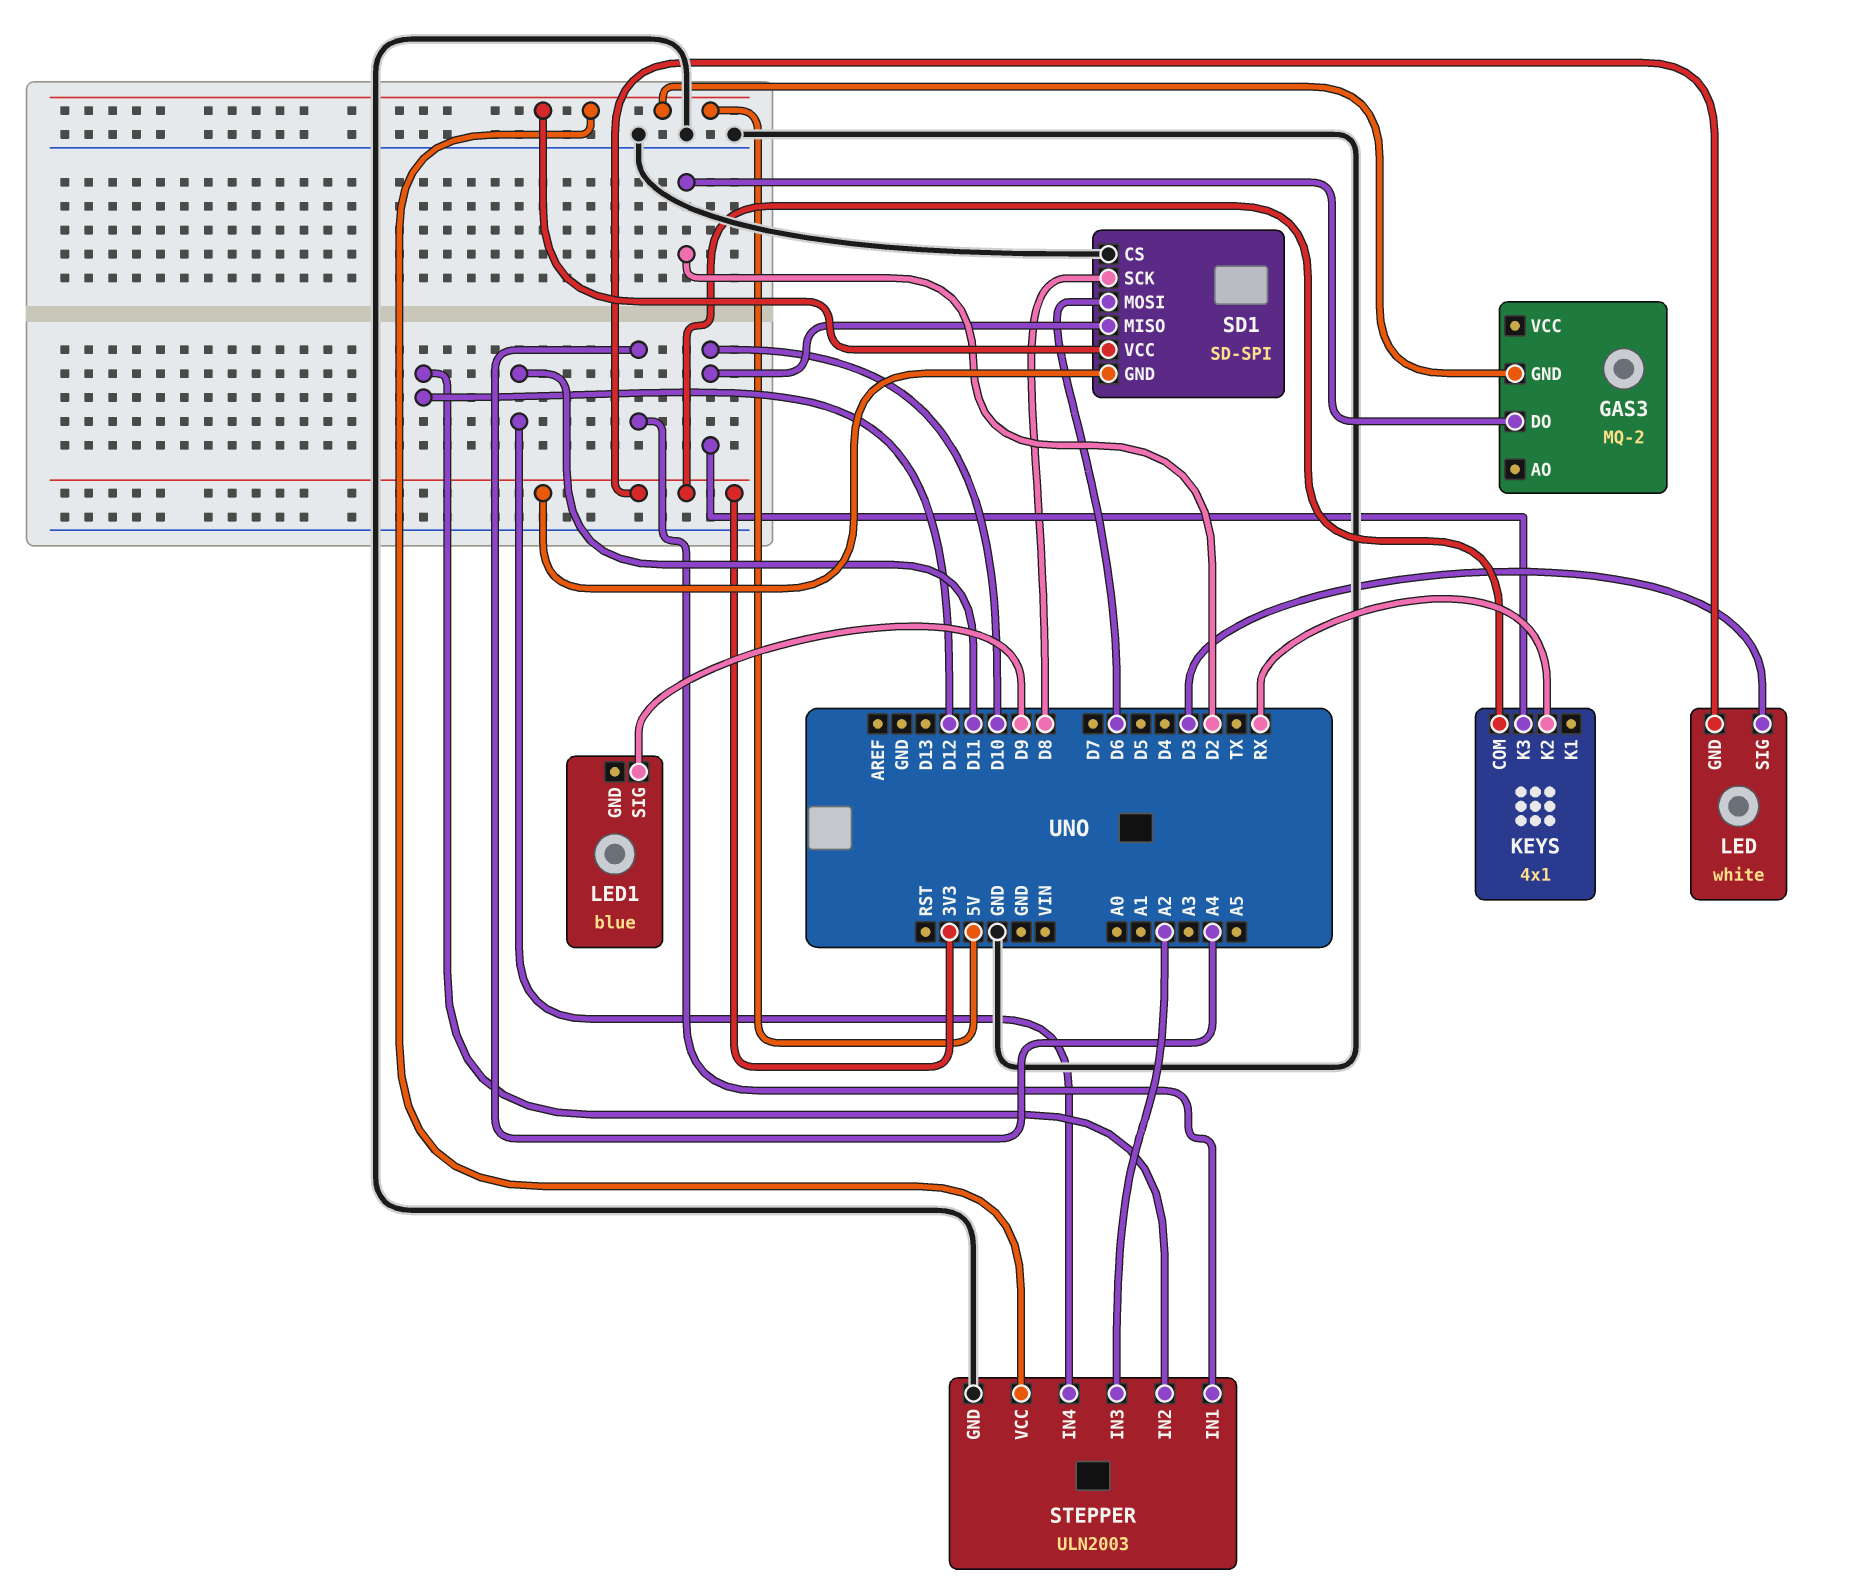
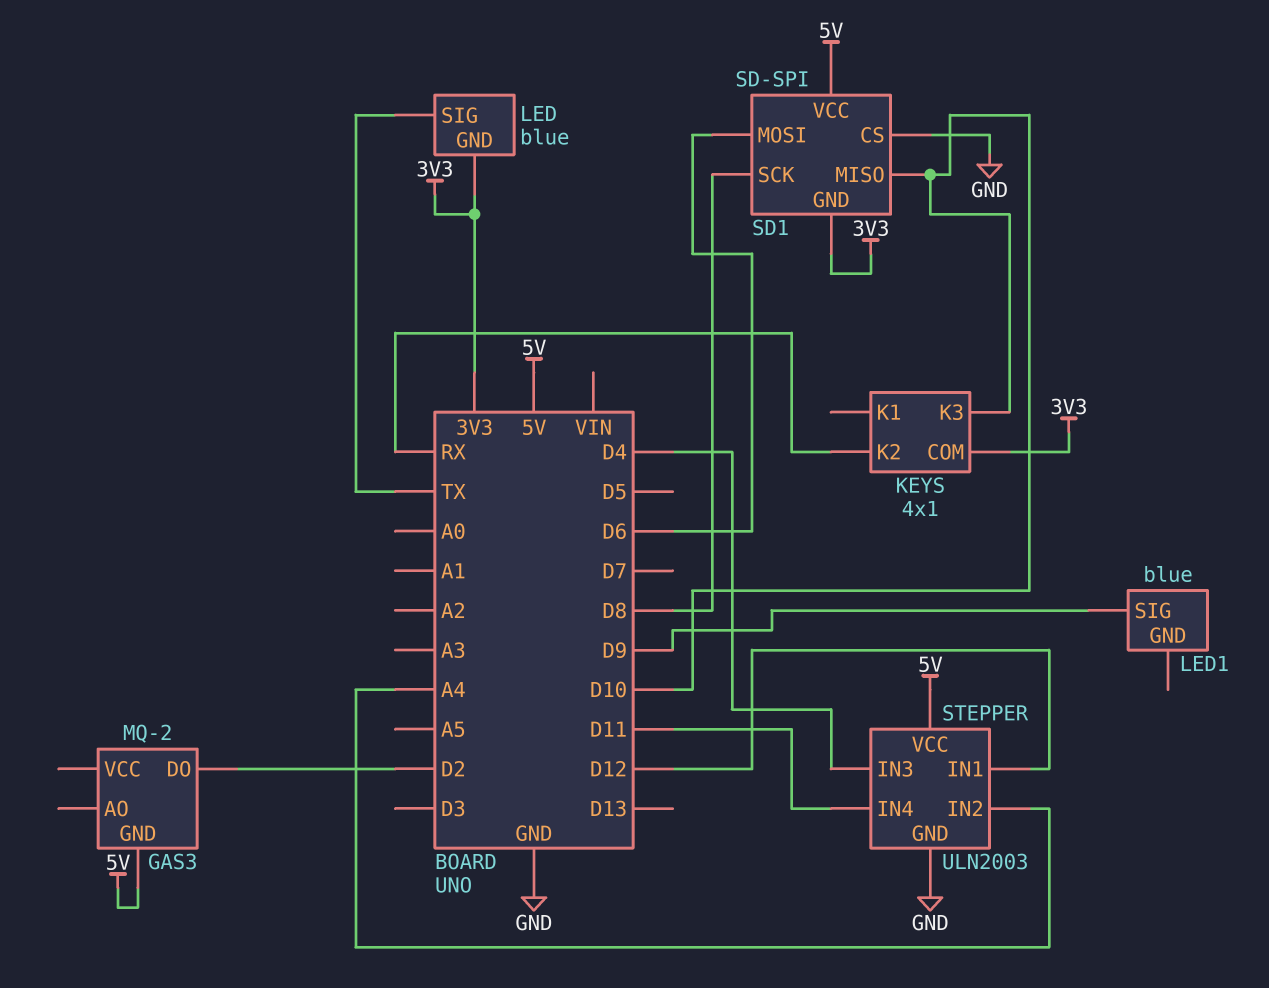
LED: white -> blue
LED pin SIG: D3 -> TX
STEPPER pin IN1: A4 -> D12
STEPPER pin IN2: D12 -> A4
STEPPER pin IN3: A2 -> D4

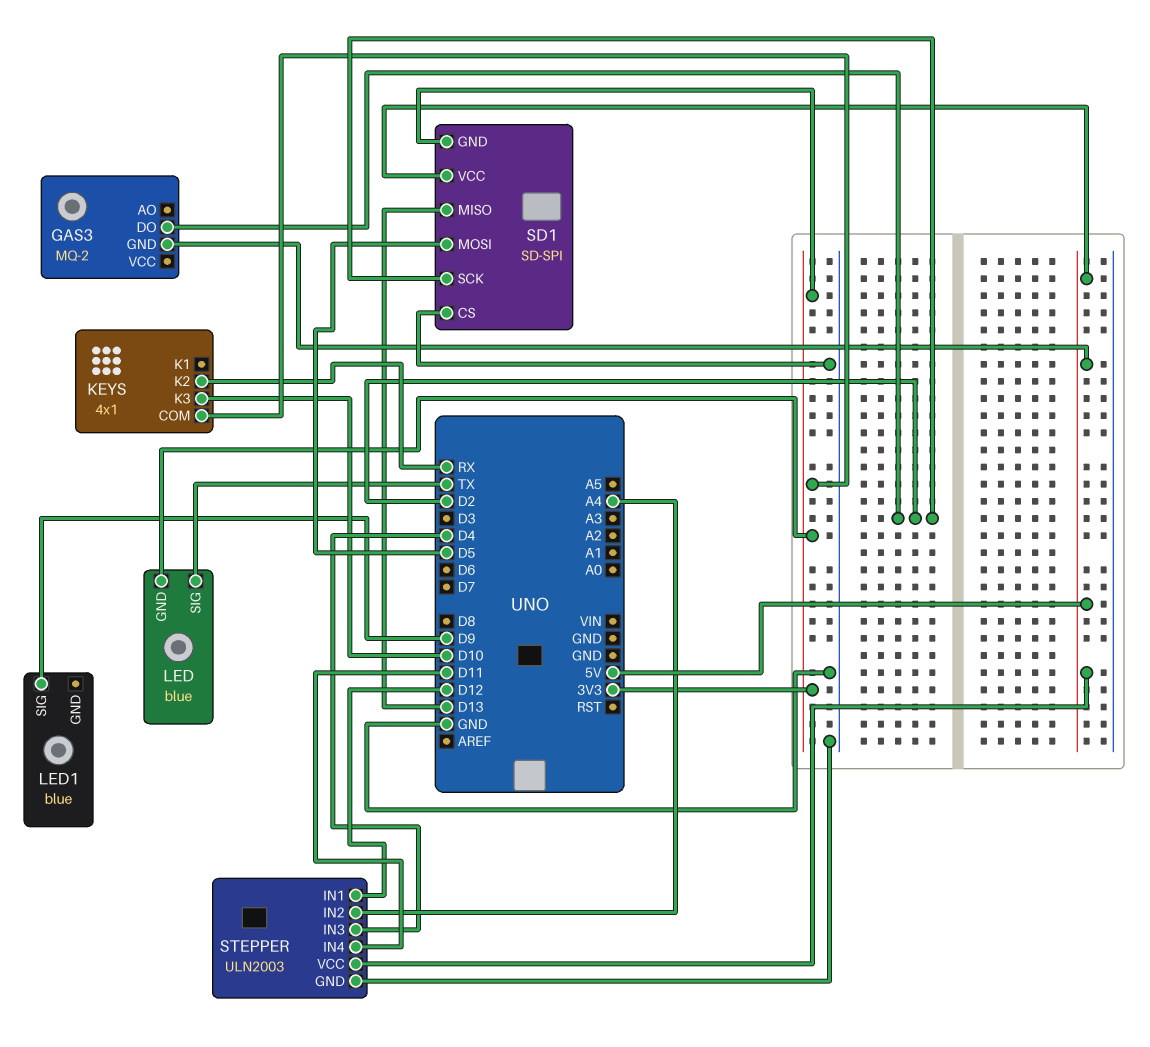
SD1 pin MISO: D10 -> D13
SD1 pin MOSI: D6 -> D5
SD1 pin SCK: D8 -> D2

